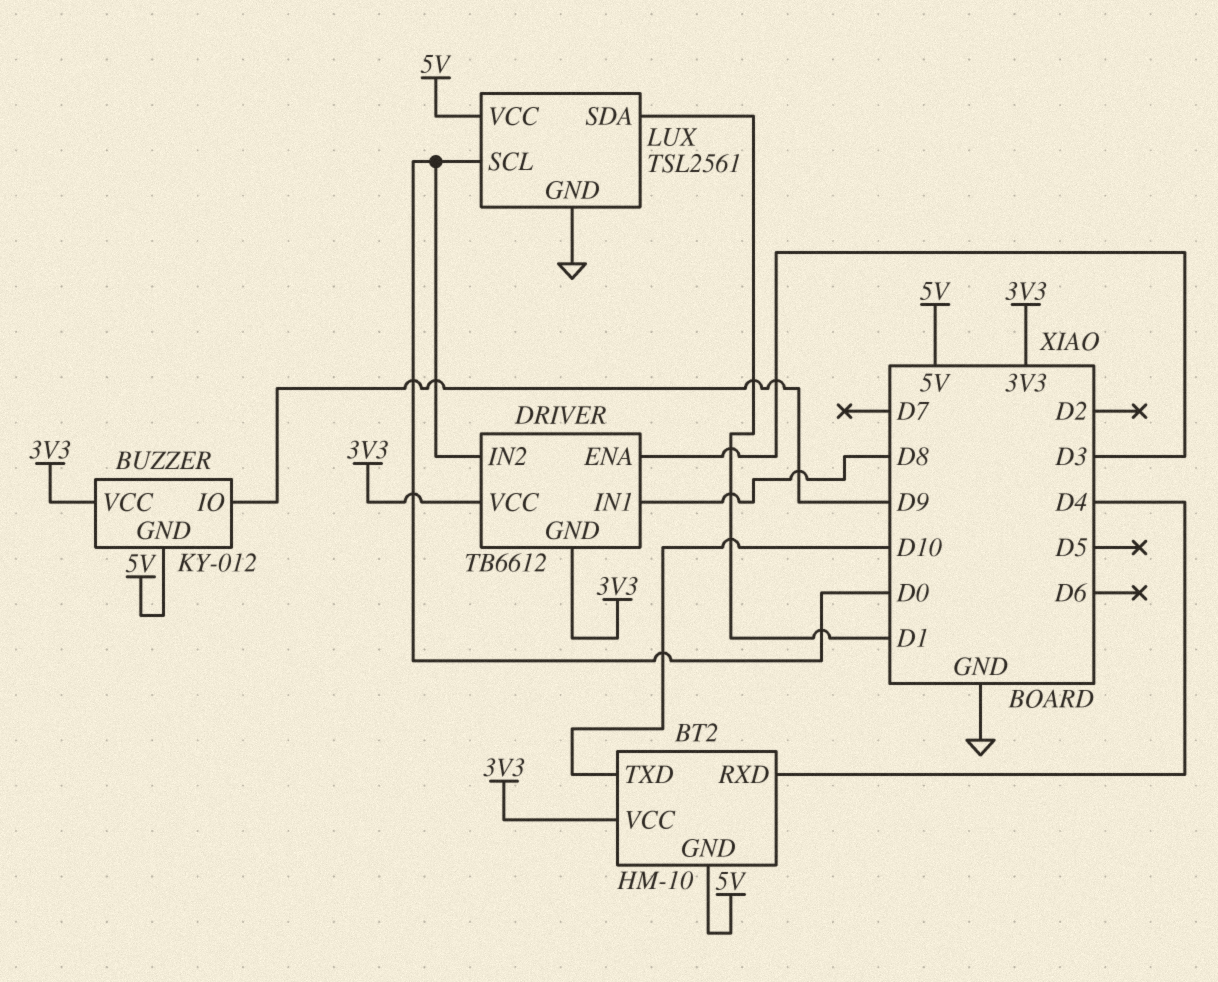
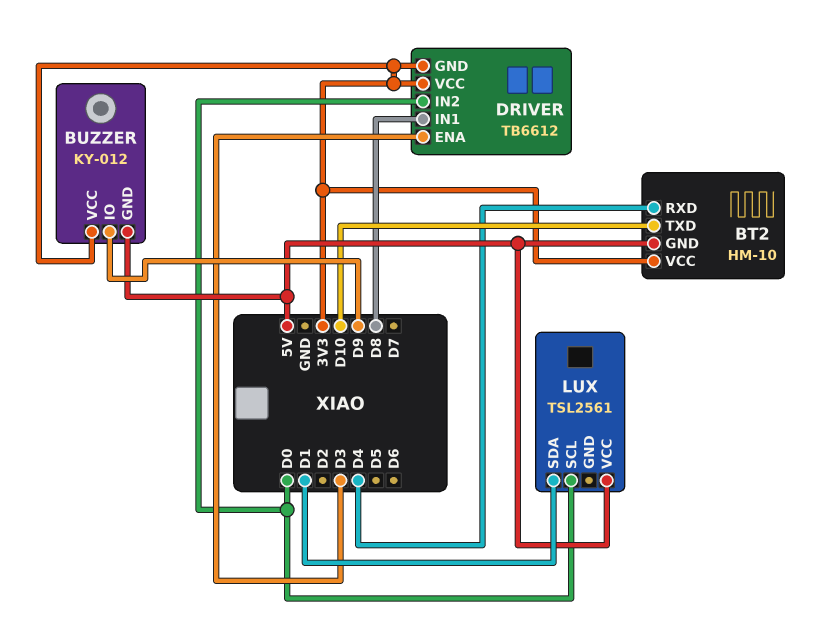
LUX pin GND: GND -> none

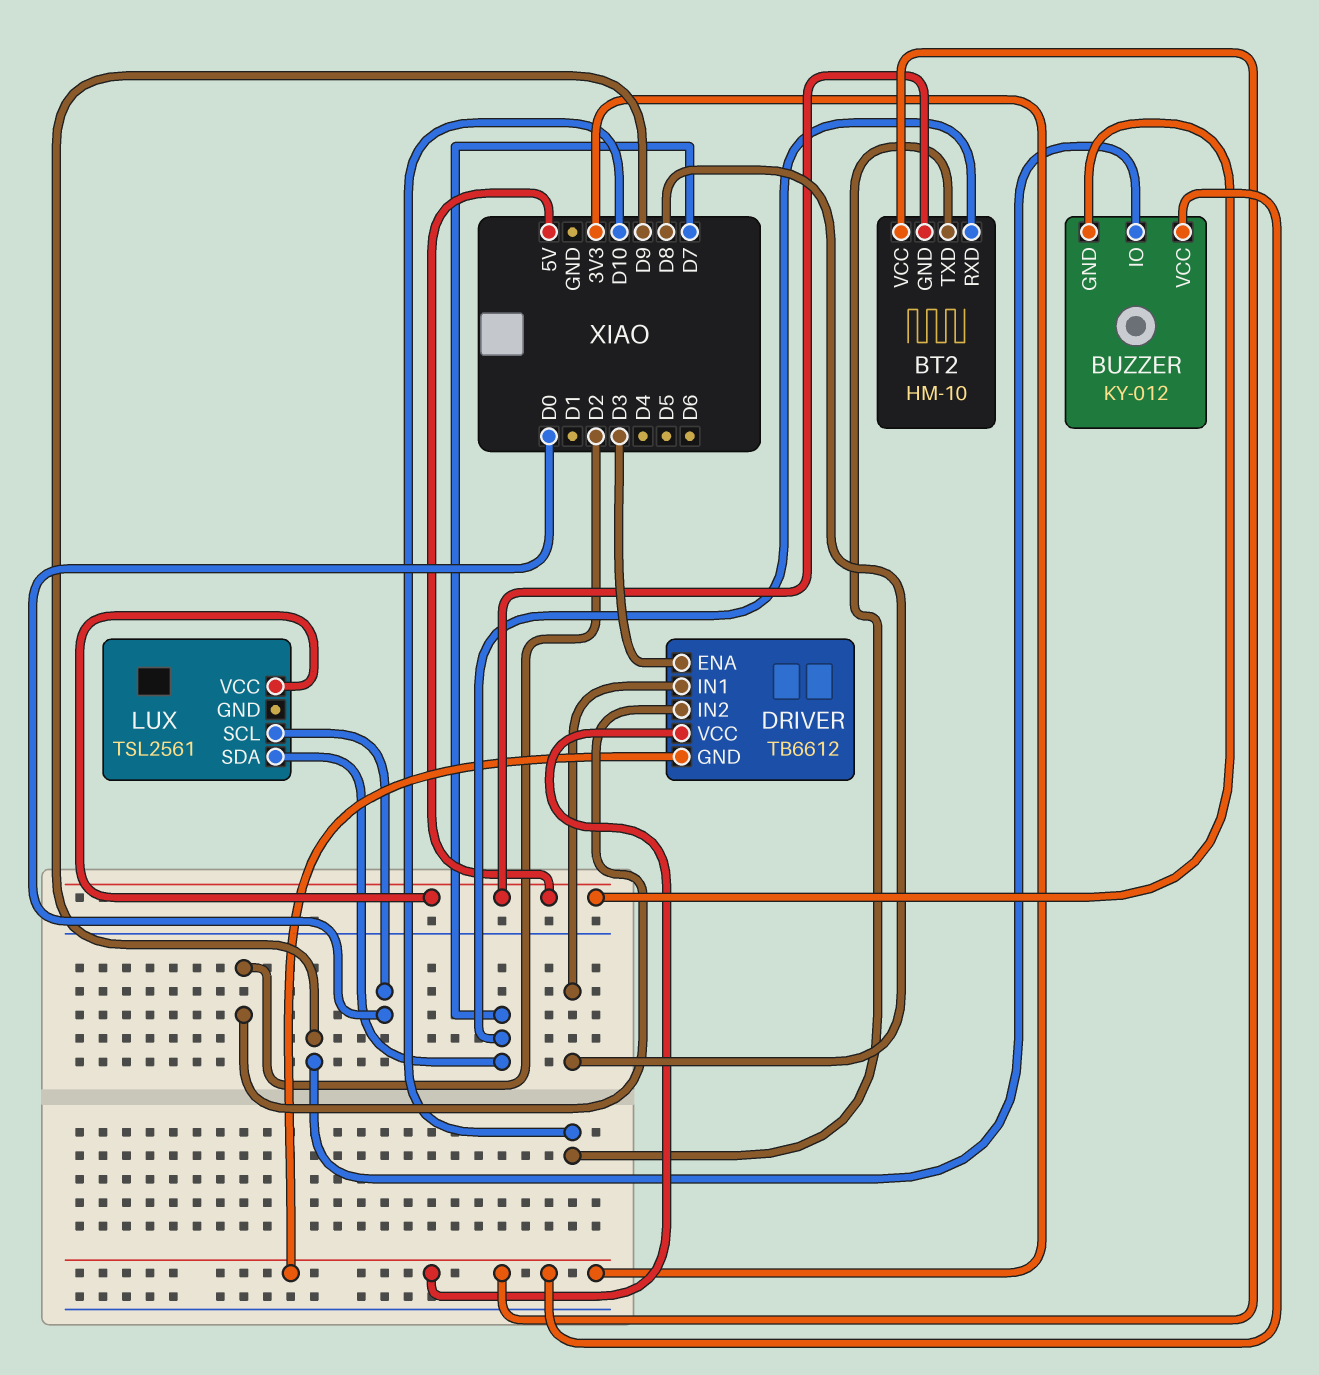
BT2 pin RXD: D4 -> D7
DRIVER pin IN2: D0 -> D2
LUX pin SDA: D1 -> D7

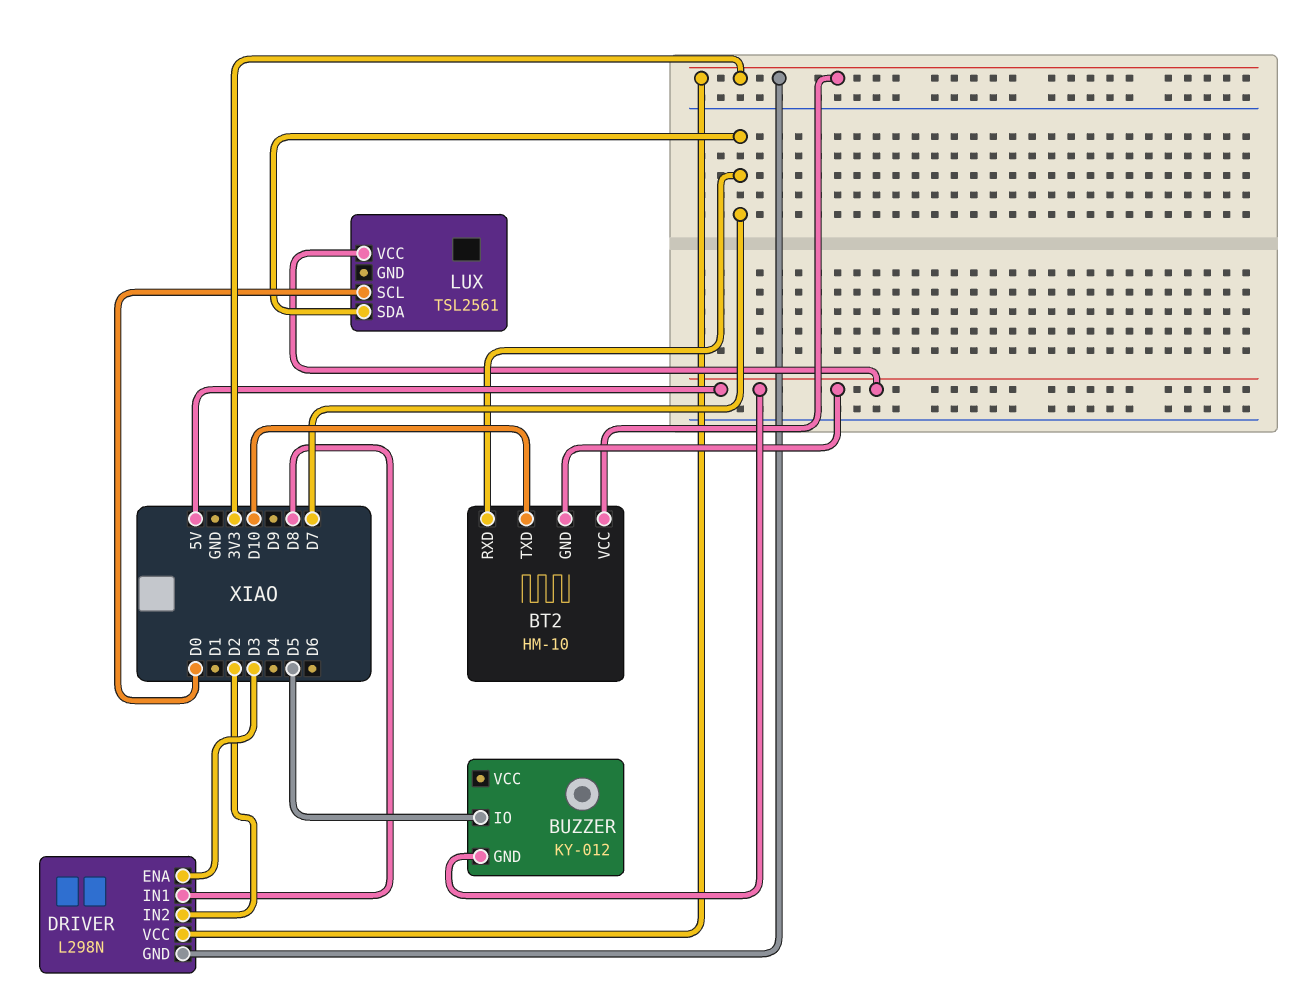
BUZZER pin IO: D9 -> D5
BUZZER pin VCC: 3V3 -> none
DRIVER: TB6612 -> L298N

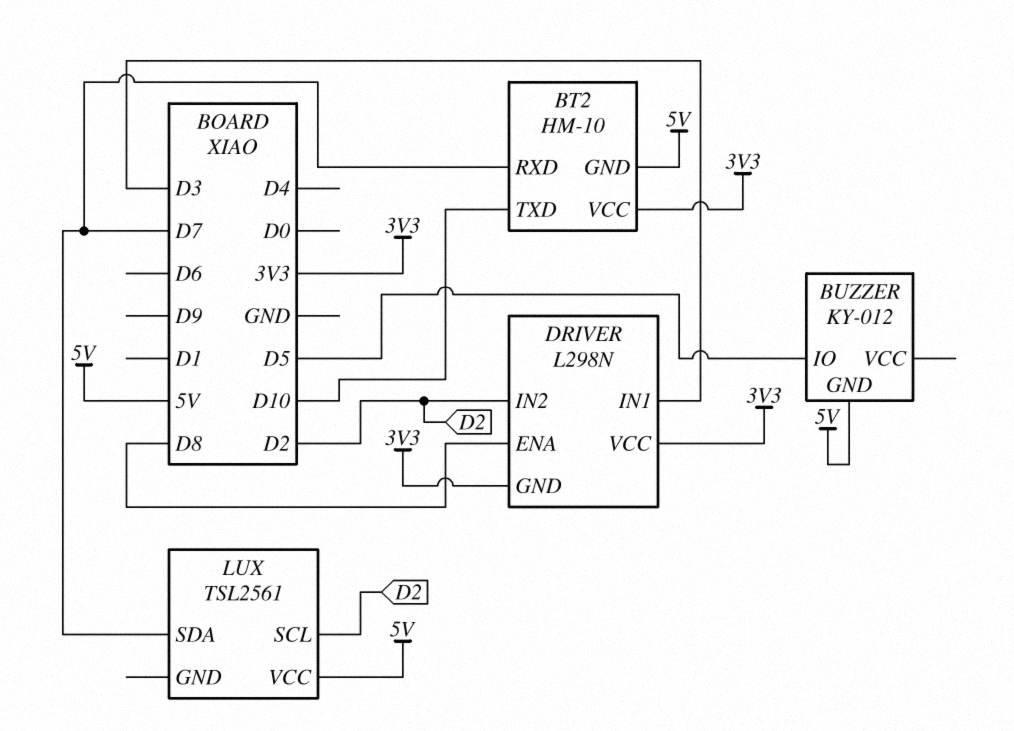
DRIVER pin ENA: D3 -> D8
DRIVER pin IN1: D8 -> D3
LUX pin SCL: D0 -> D2

